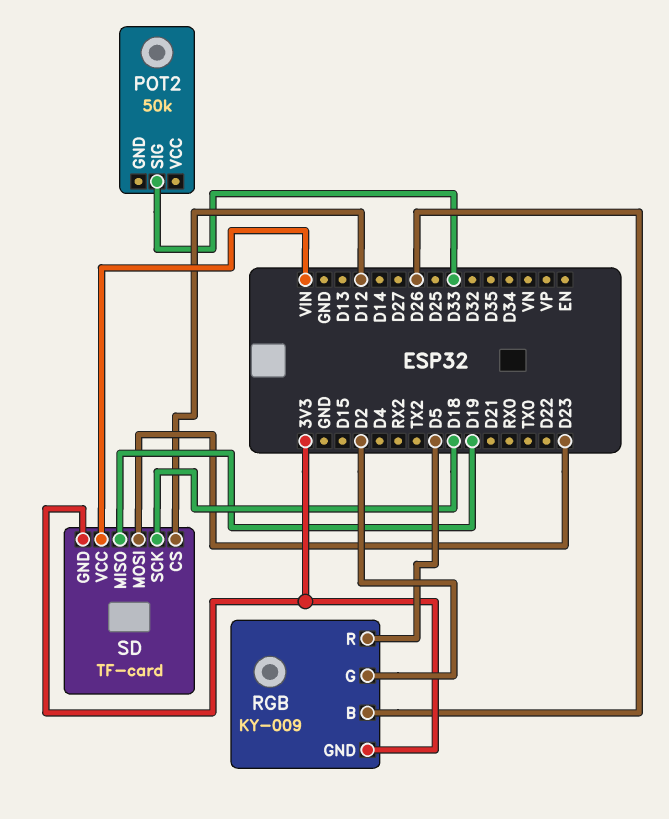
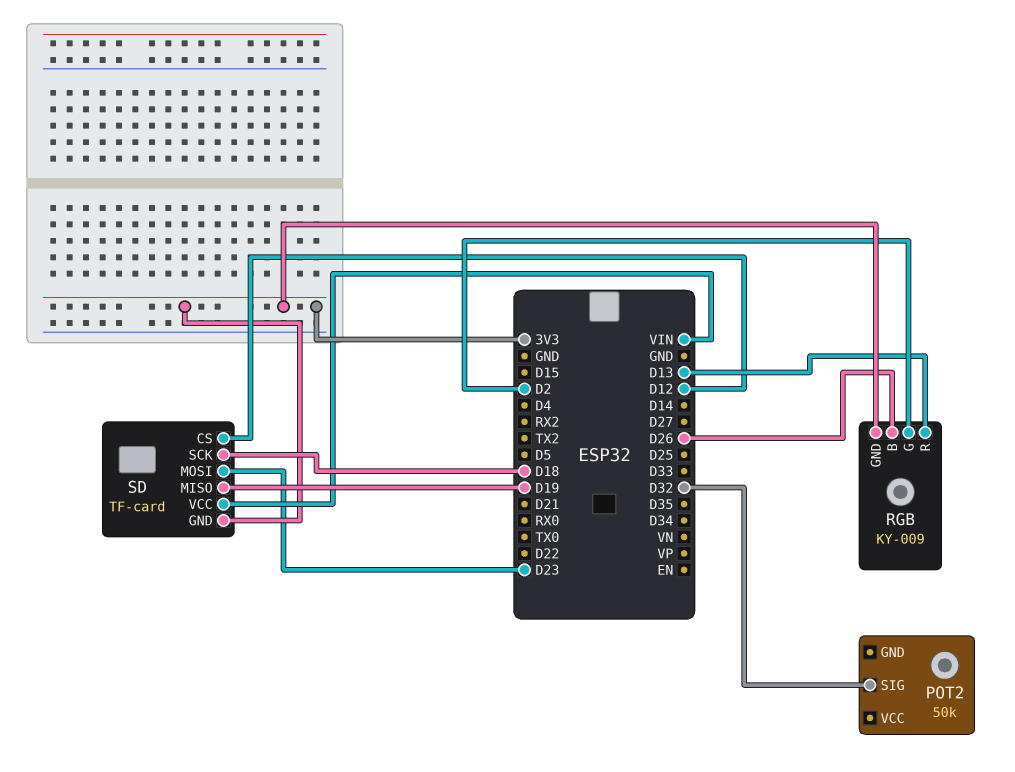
POT2 pin SIG: D33 -> D32
RGB pin R: D5 -> D13

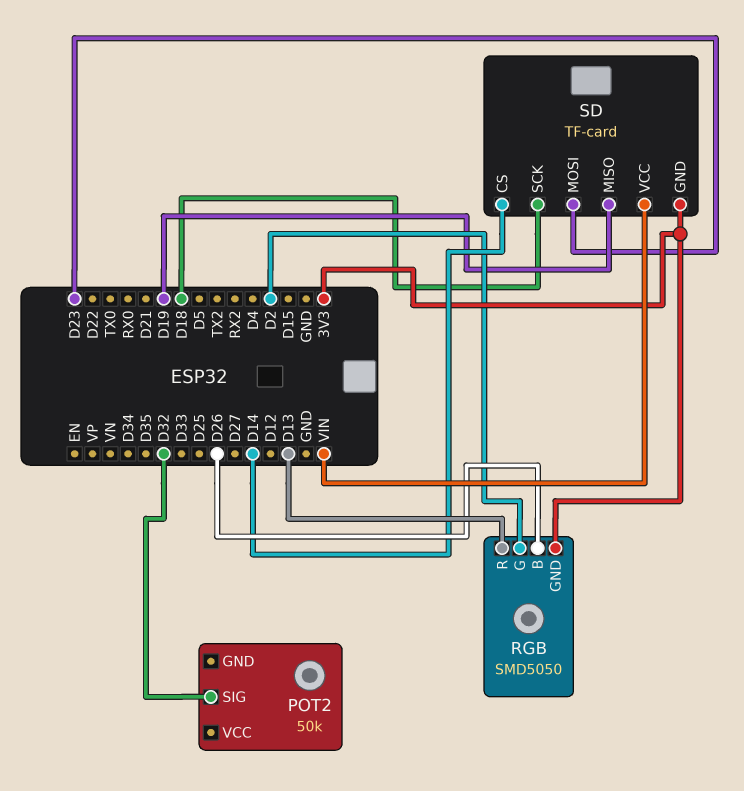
RGB: KY-009 -> SMD5050
SD pin CS: D12 -> D14

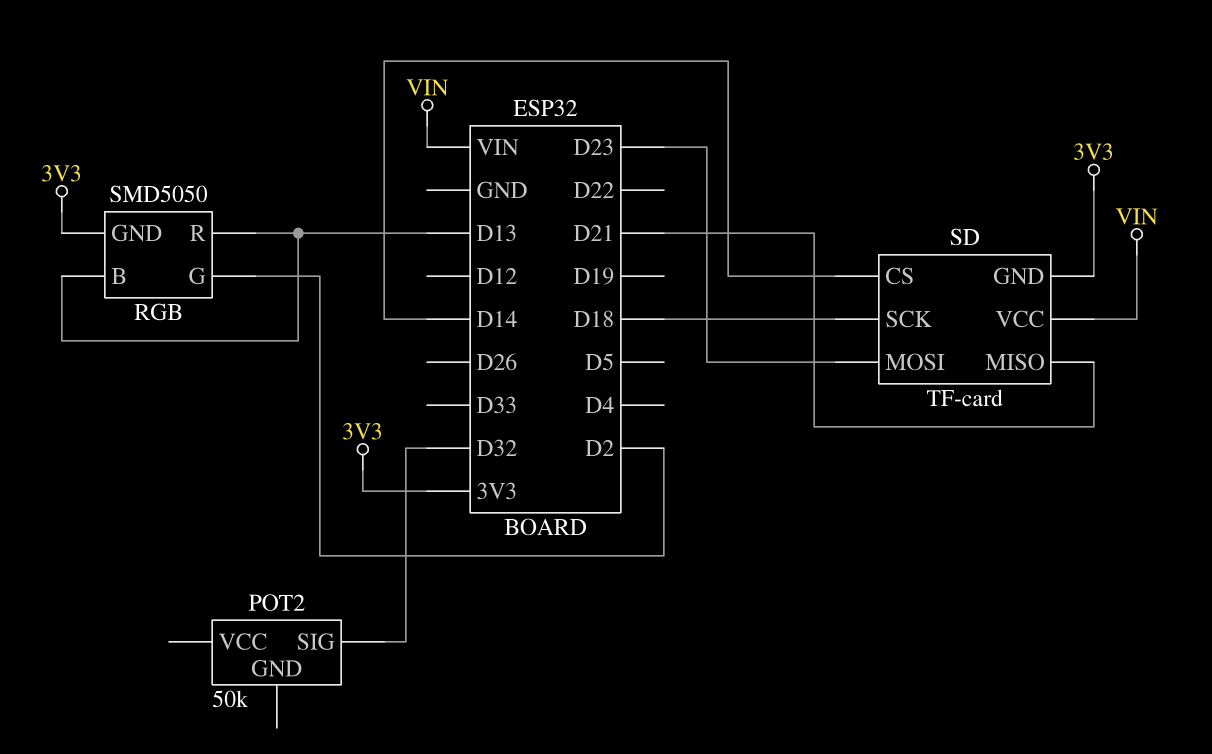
RGB pin B: D26 -> D13
SD pin MISO: D19 -> D21

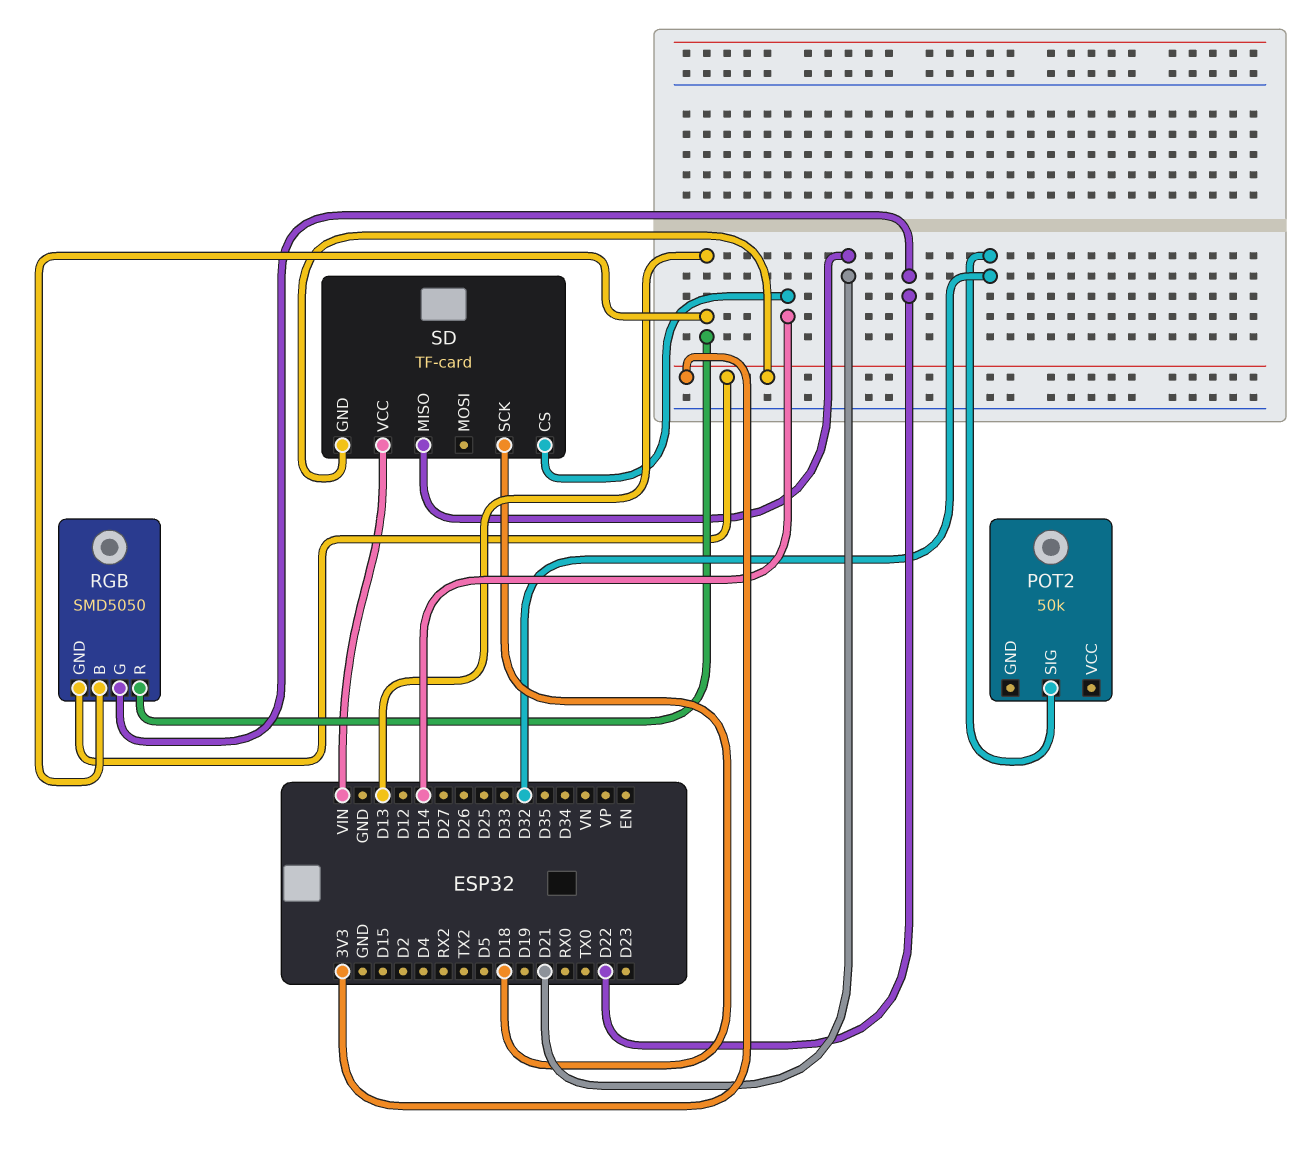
RGB pin G: D2 -> D22
SD pin MOSI: D23 -> none

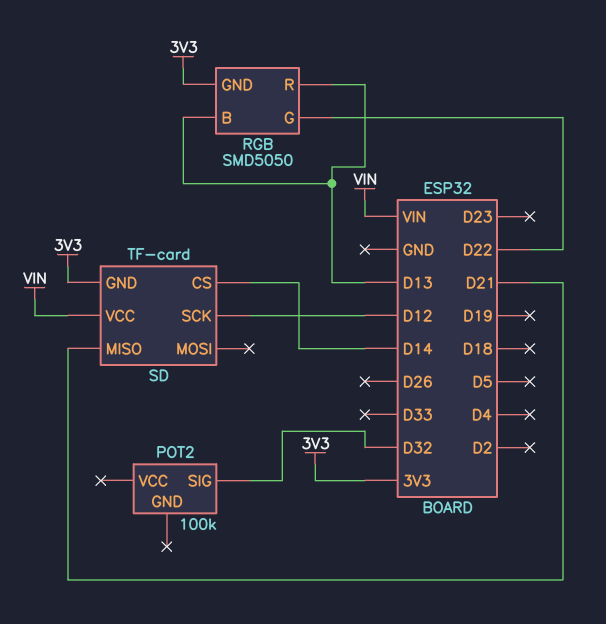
POT2: 50k -> 100k
SD pin SCK: D18 -> D12

